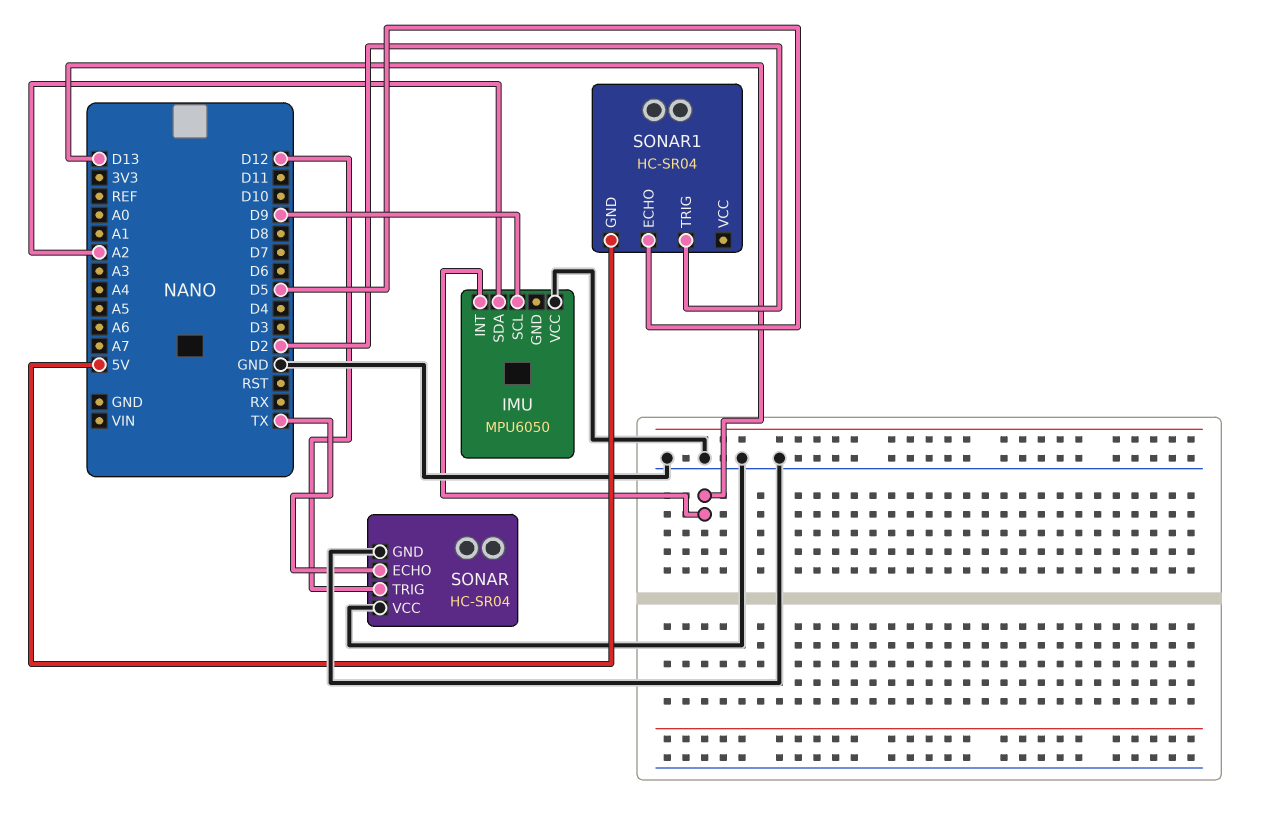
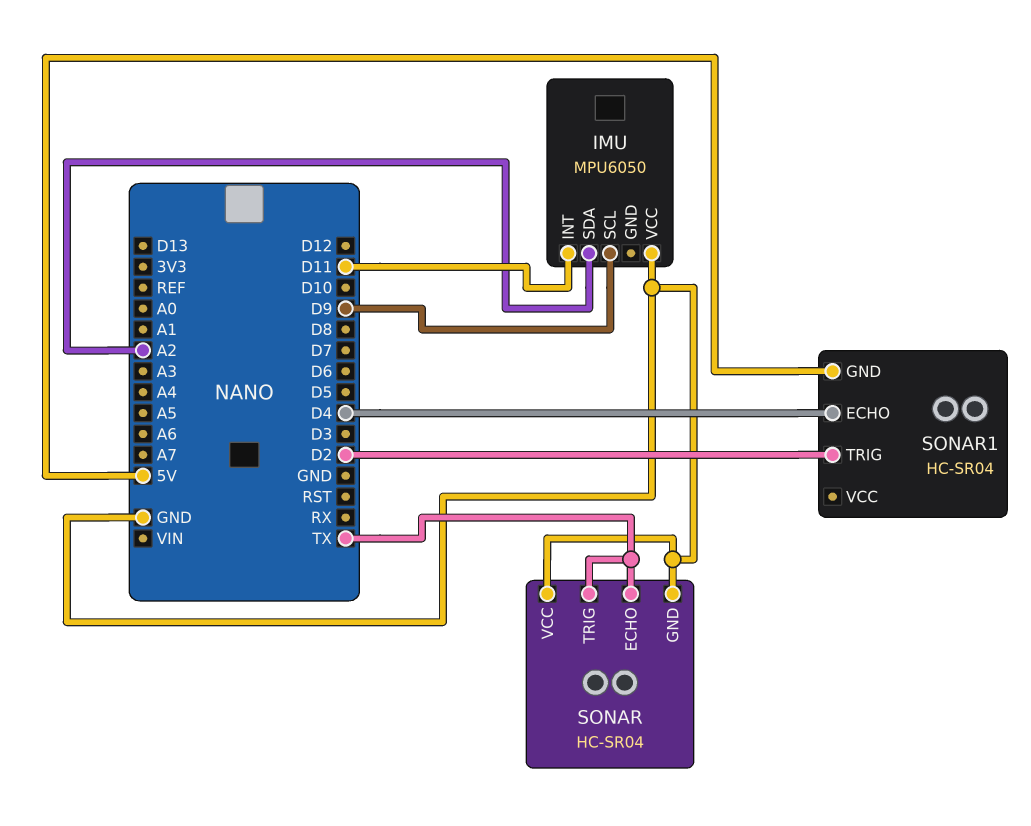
IMU pin INT: D13 -> D11
SONAR pin TRIG: D12 -> TX
SONAR1 pin ECHO: D5 -> D4

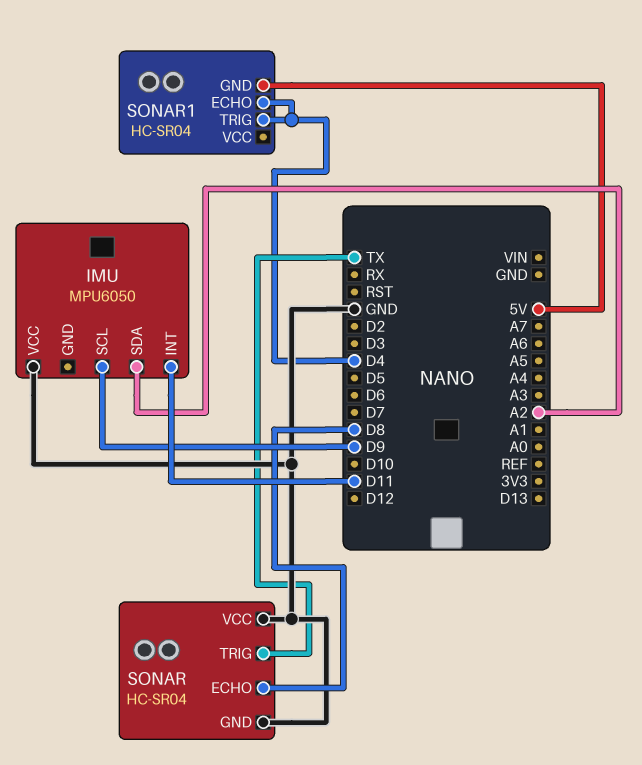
SONAR pin ECHO: TX -> D8
SONAR1 pin TRIG: D2 -> D4

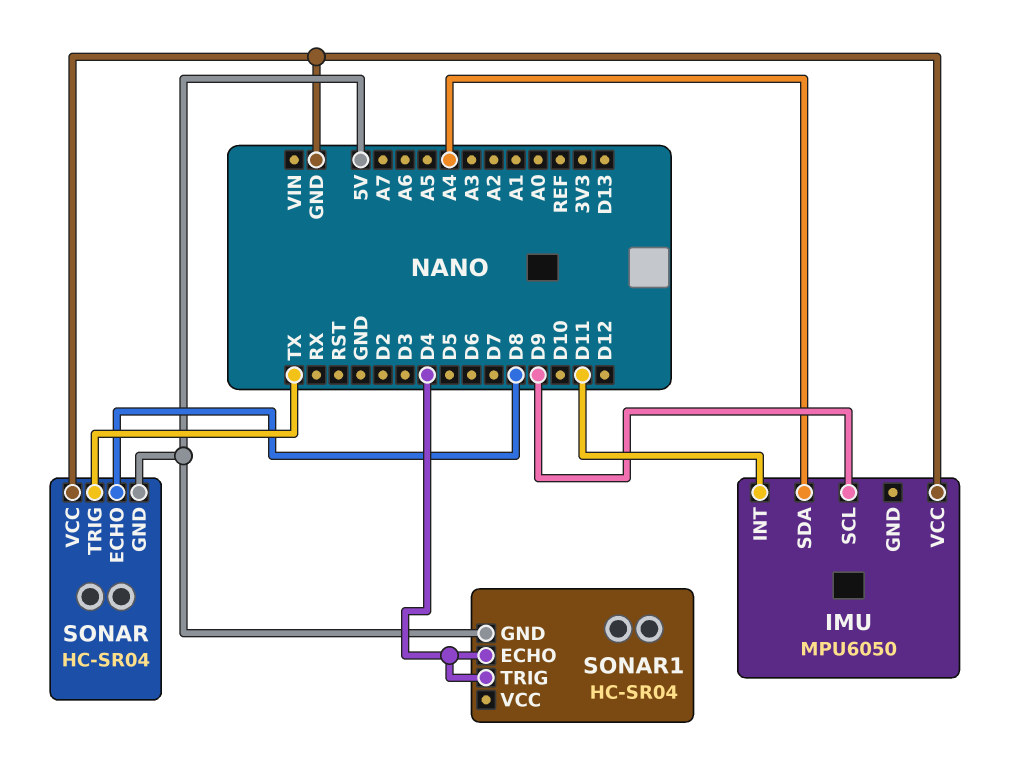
IMU pin SDA: A2 -> A4
SONAR pin GND: GND -> 5V

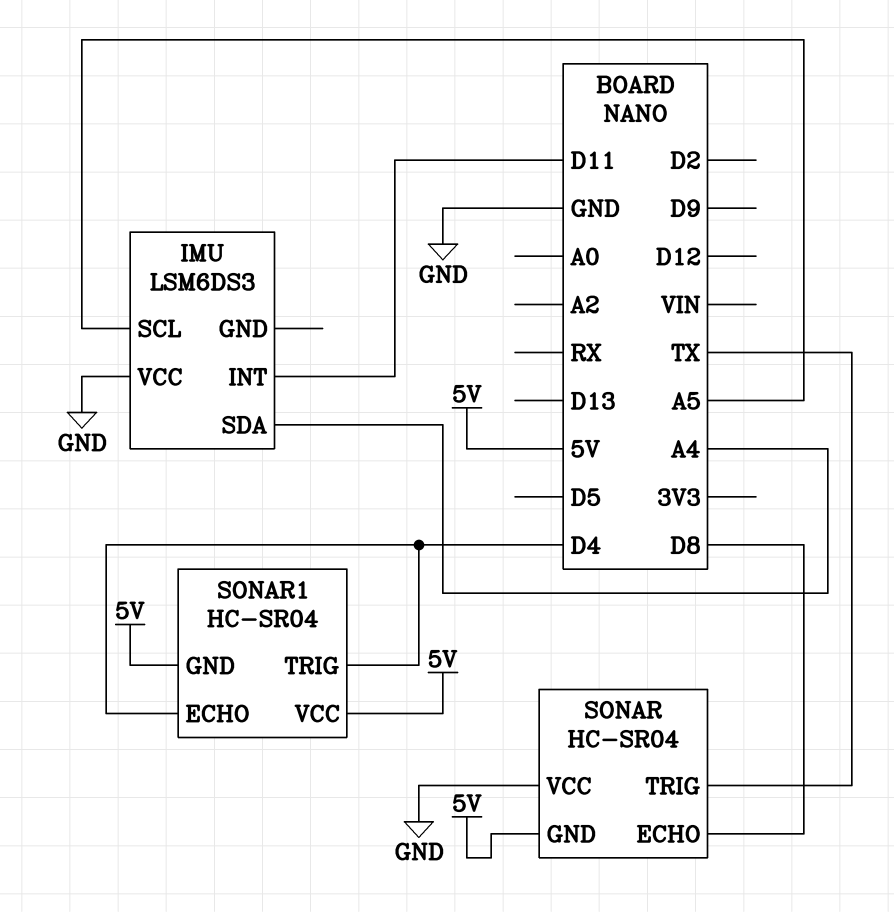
IMU: MPU6050 -> LSM6DS3
IMU pin SCL: D9 -> A5
SONAR1 pin VCC: none -> 5V

